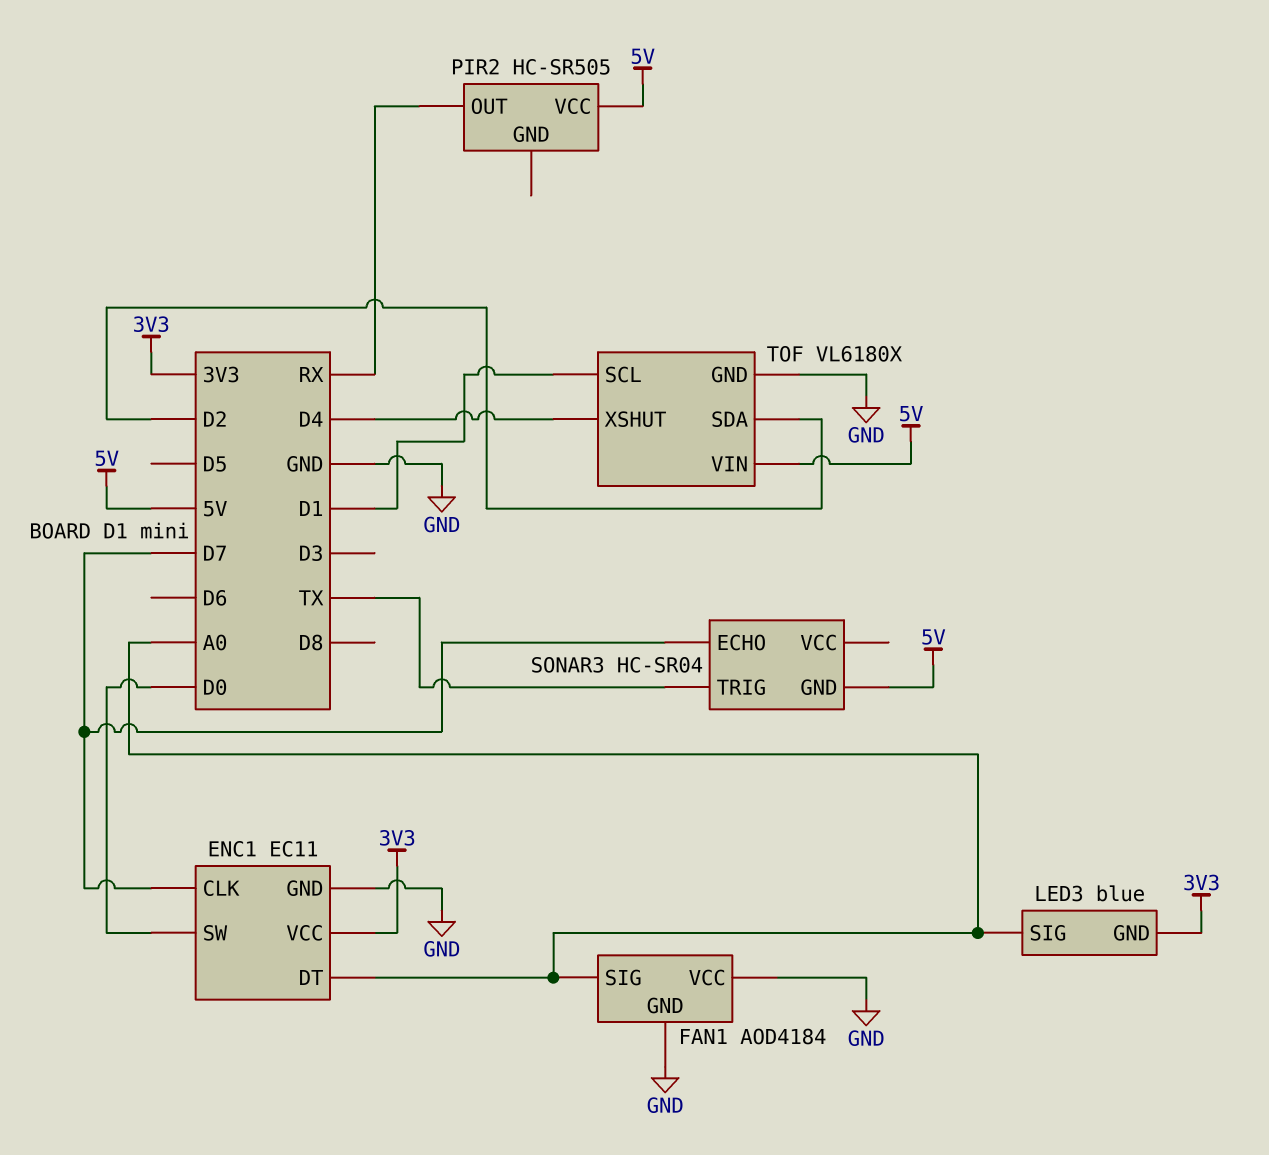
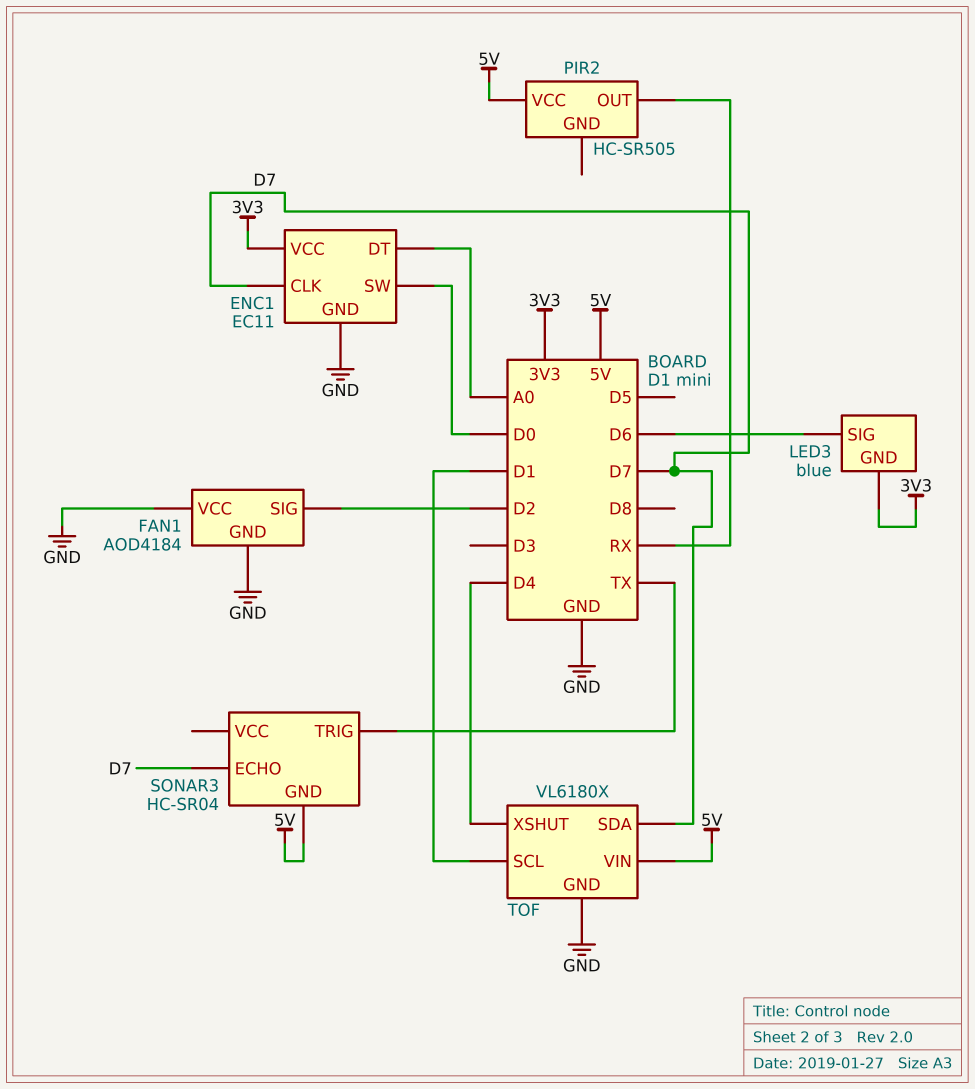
FAN1 pin SIG: A0 -> D2
LED3 pin SIG: A0 -> D6
TOF pin SDA: D2 -> D7

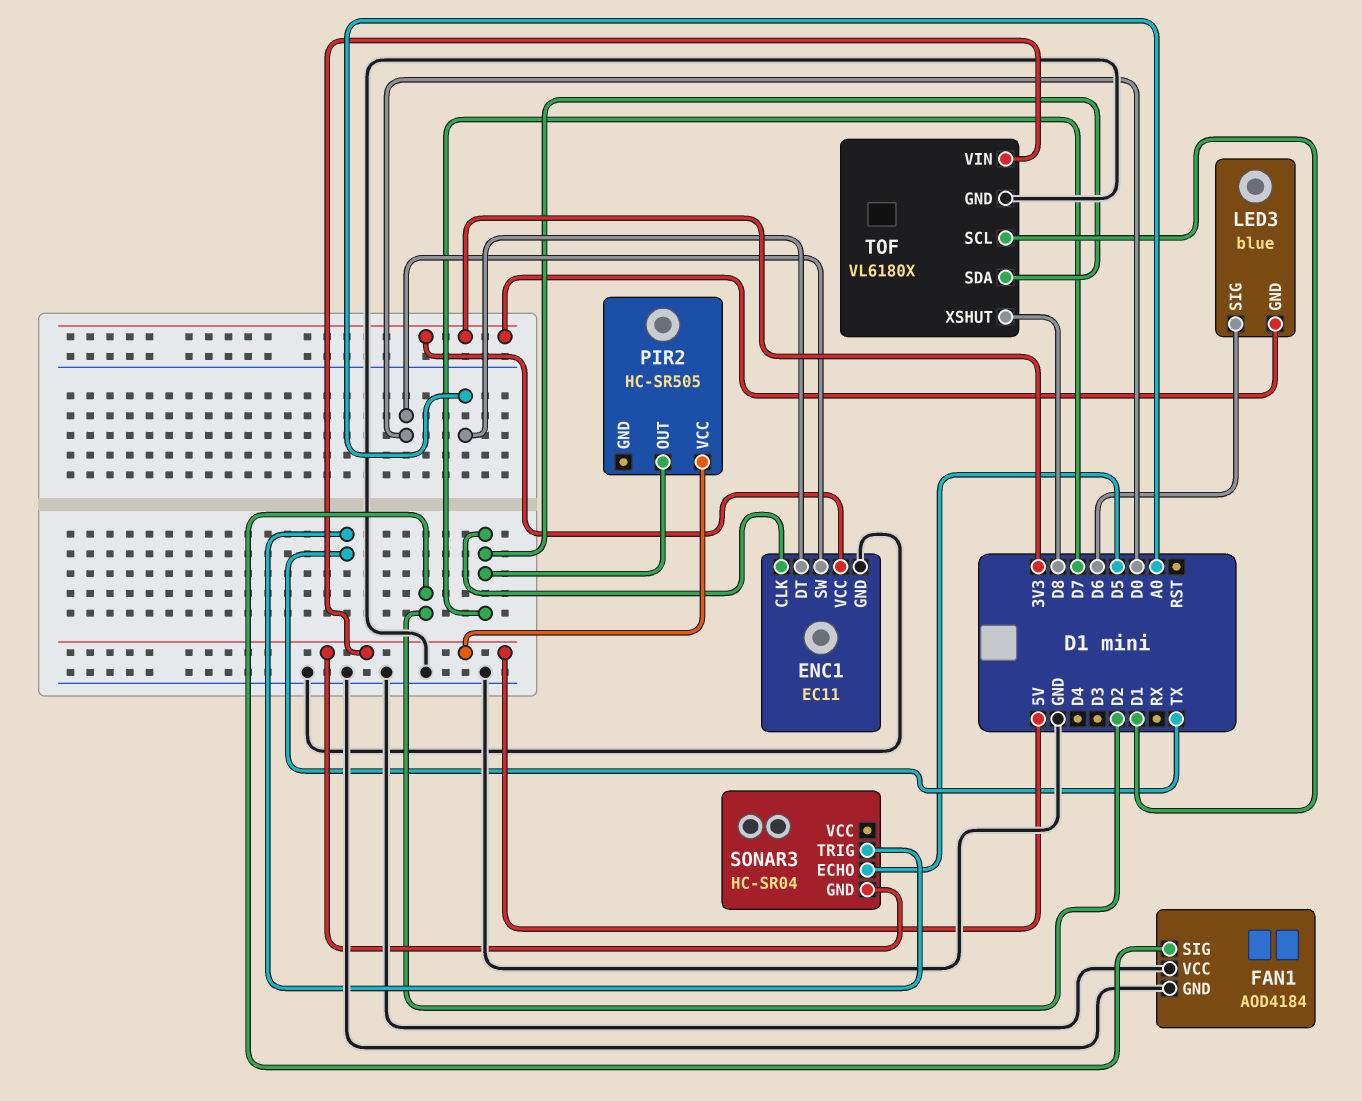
PIR2 pin OUT: RX -> D7
SONAR3 pin ECHO: D7 -> D5
TOF pin XSHUT: D4 -> D8

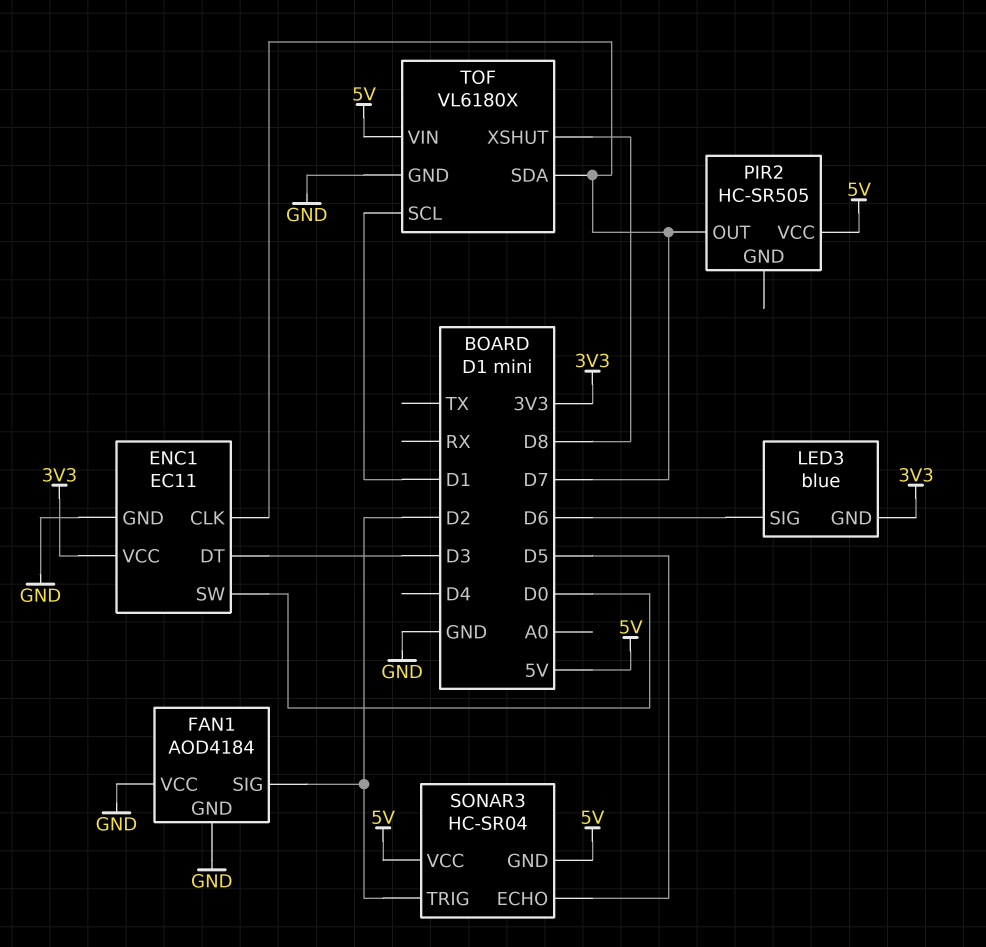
ENC1 pin DT: A0 -> D3
SONAR3 pin TRIG: TX -> D2
SONAR3 pin VCC: none -> 5V

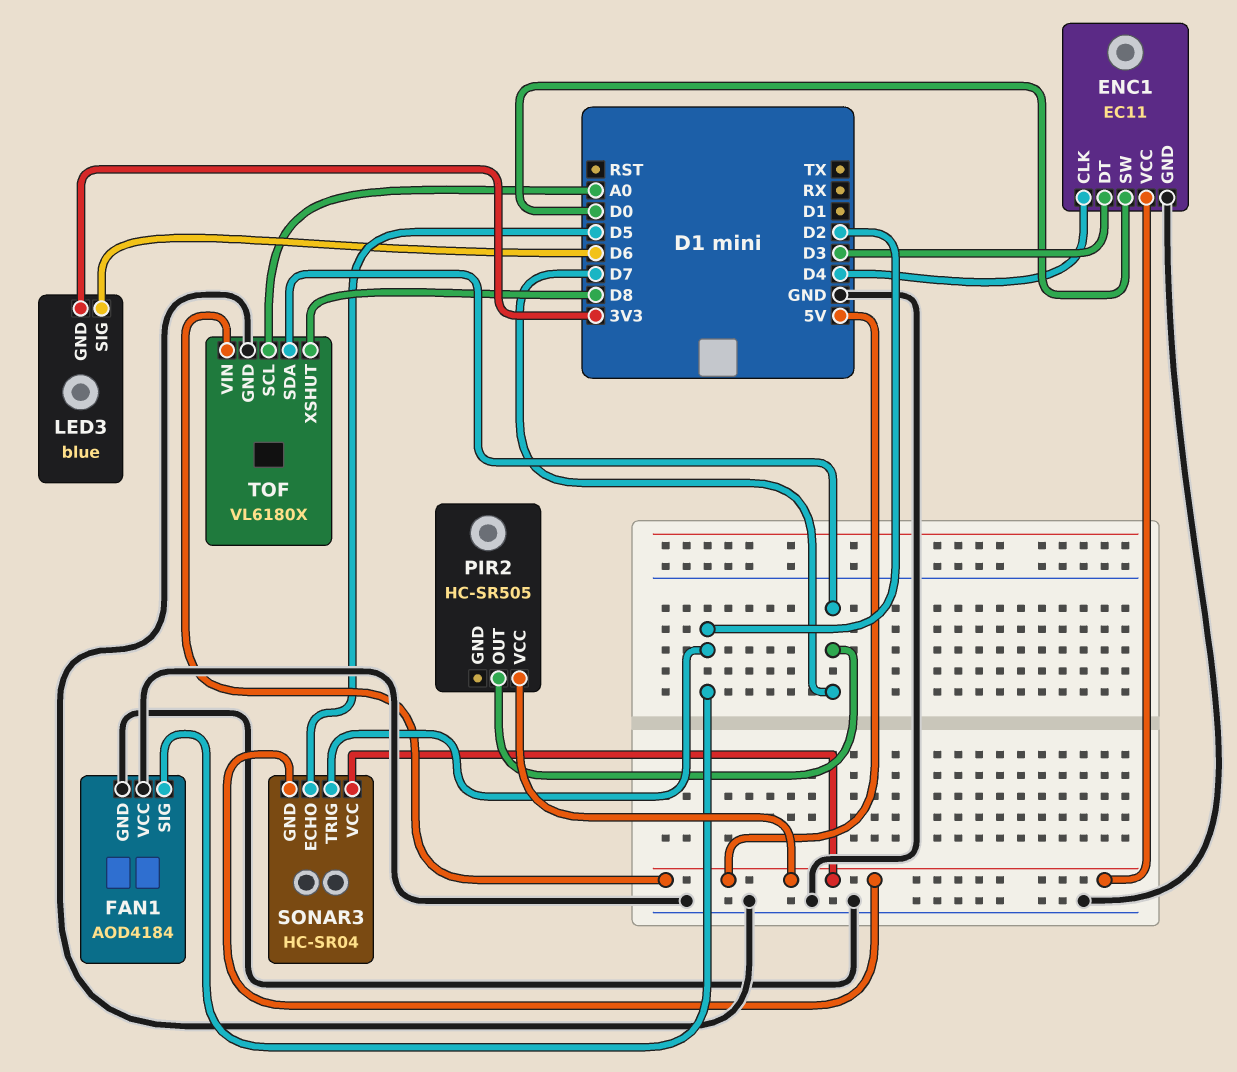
ENC1 pin CLK: D7 -> D4
ENC1 pin VCC: 3V3 -> 5V
TOF pin SCL: D1 -> A0

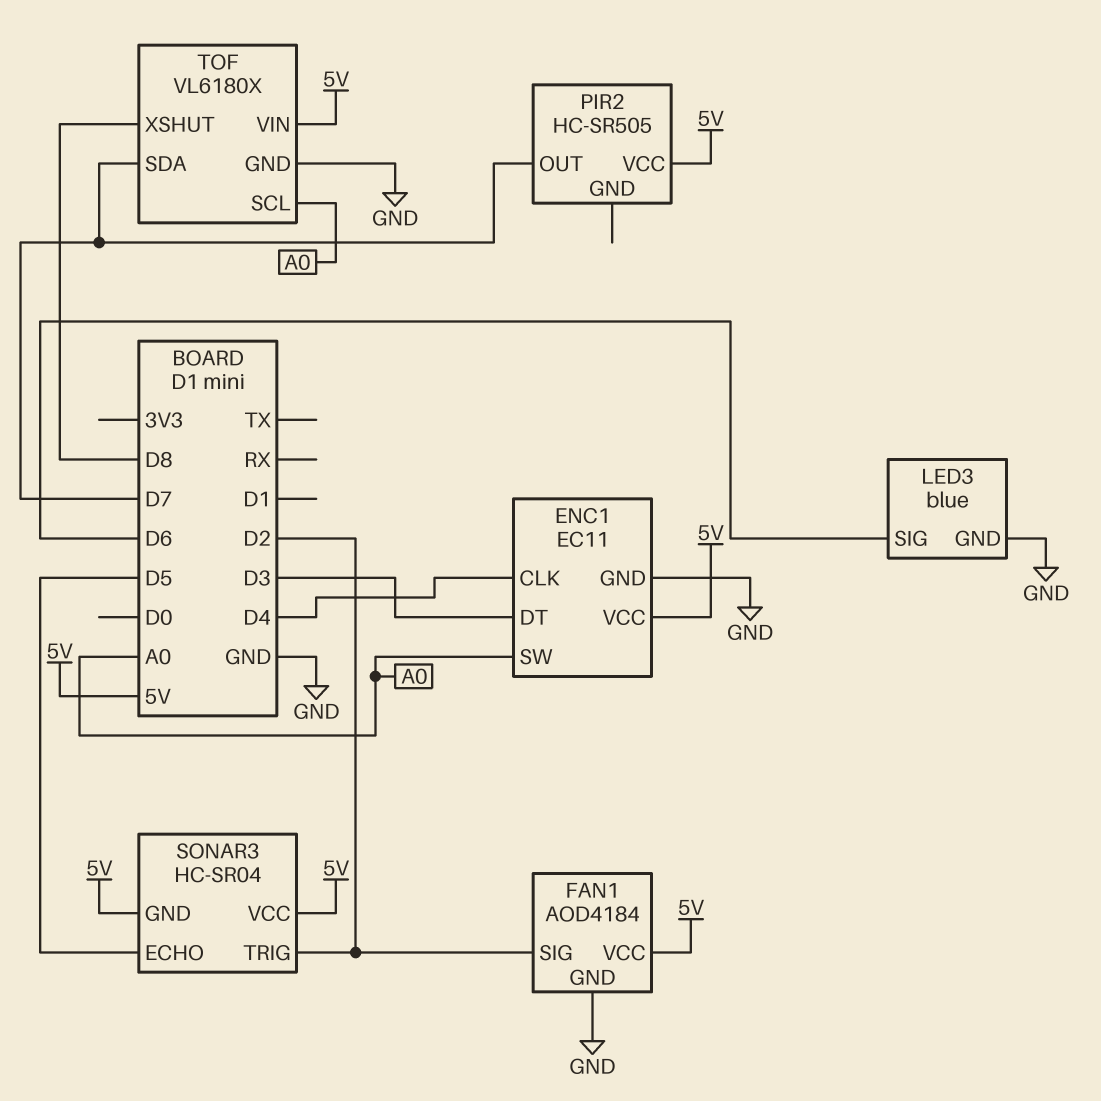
ENC1 pin SW: D0 -> A0
FAN1 pin VCC: GND -> 5V
LED3 pin GND: 3V3 -> GND

